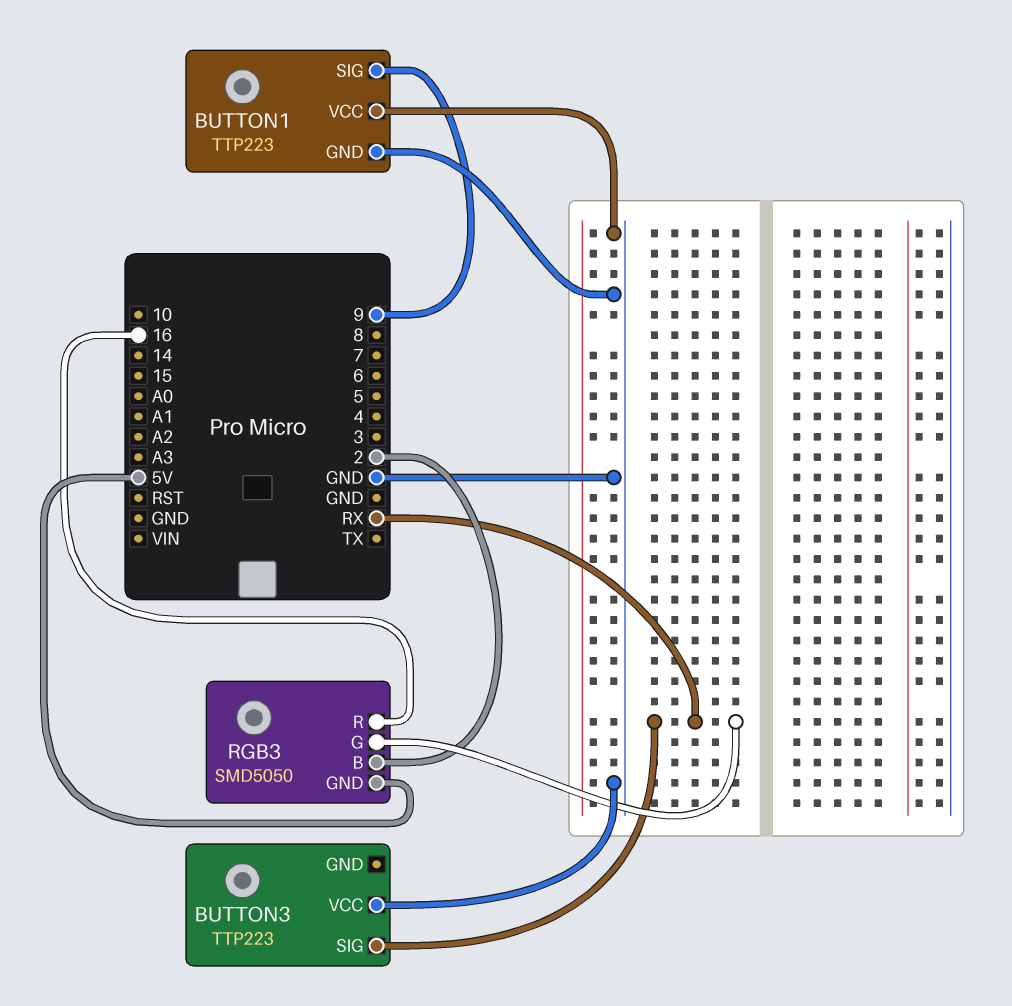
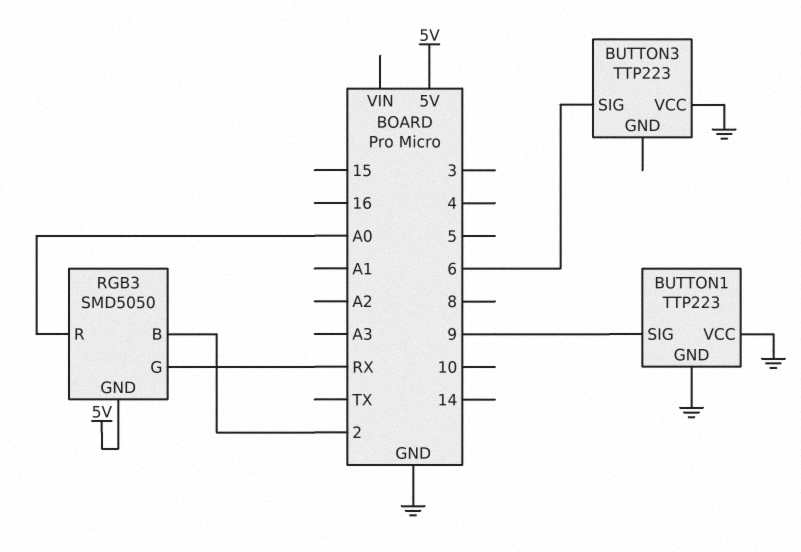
BUTTON3 pin SIG: RX -> 6
RGB3 pin R: 16 -> A0

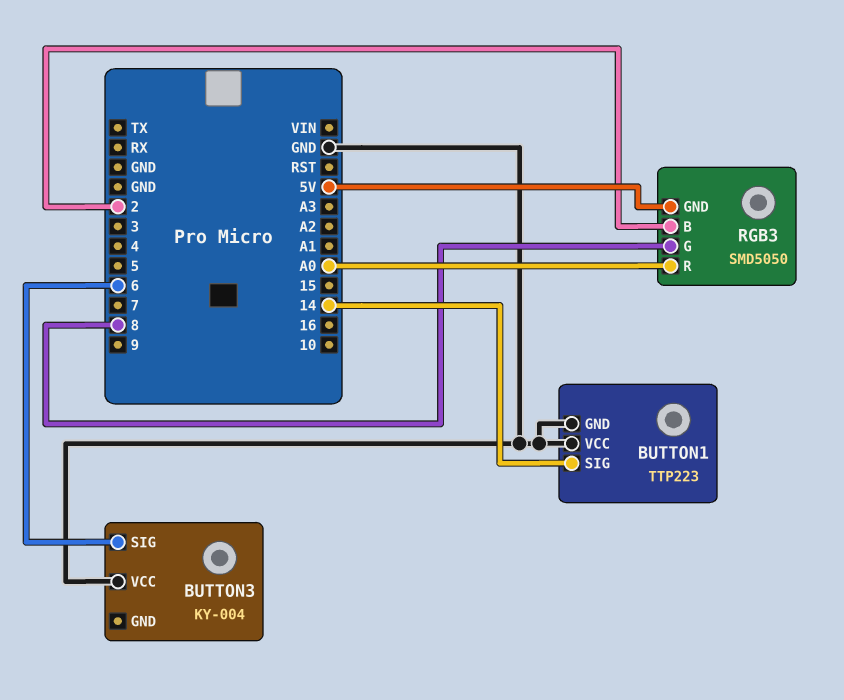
BUTTON1 pin SIG: 9 -> 14
BUTTON3: TTP223 -> KY-004
RGB3 pin G: RX -> 8

